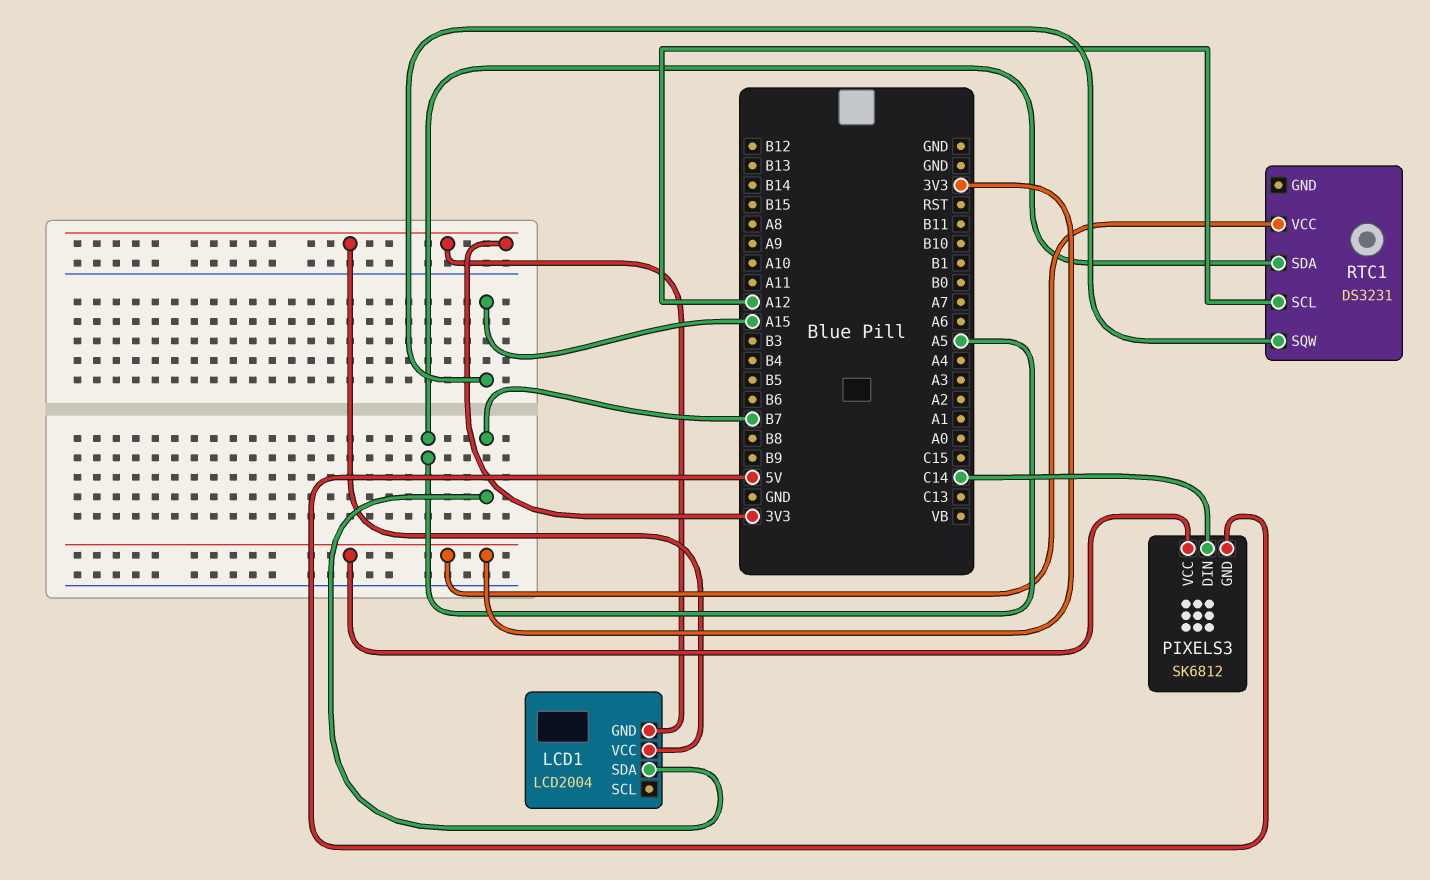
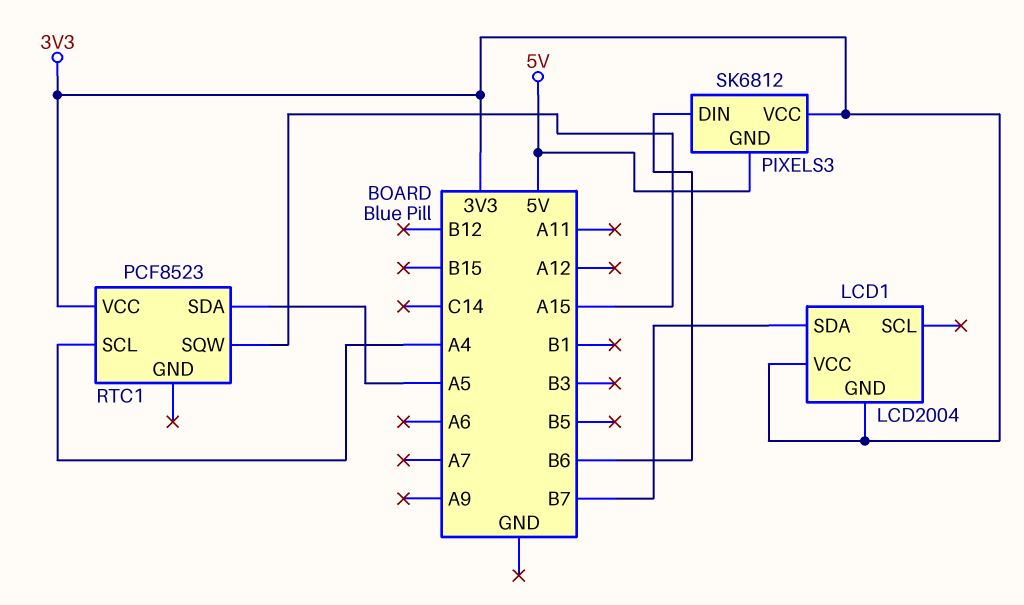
PIXELS3 pin DIN: C14 -> B6
RTC1: DS3231 -> PCF8523
RTC1 pin SCL: A12 -> A4

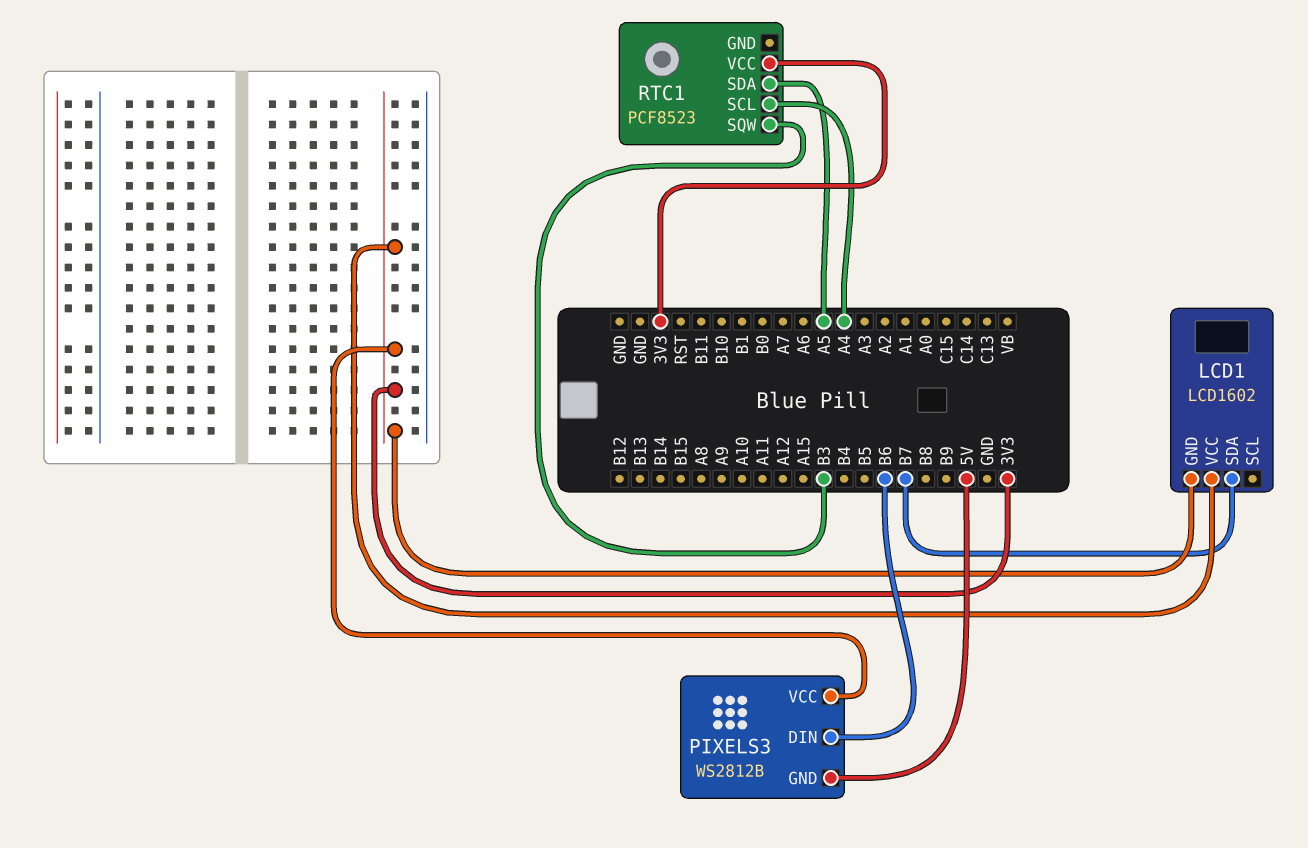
LCD1: LCD2004 -> LCD1602
PIXELS3: SK6812 -> WS2812B
RTC1 pin SQW: A15 -> B3

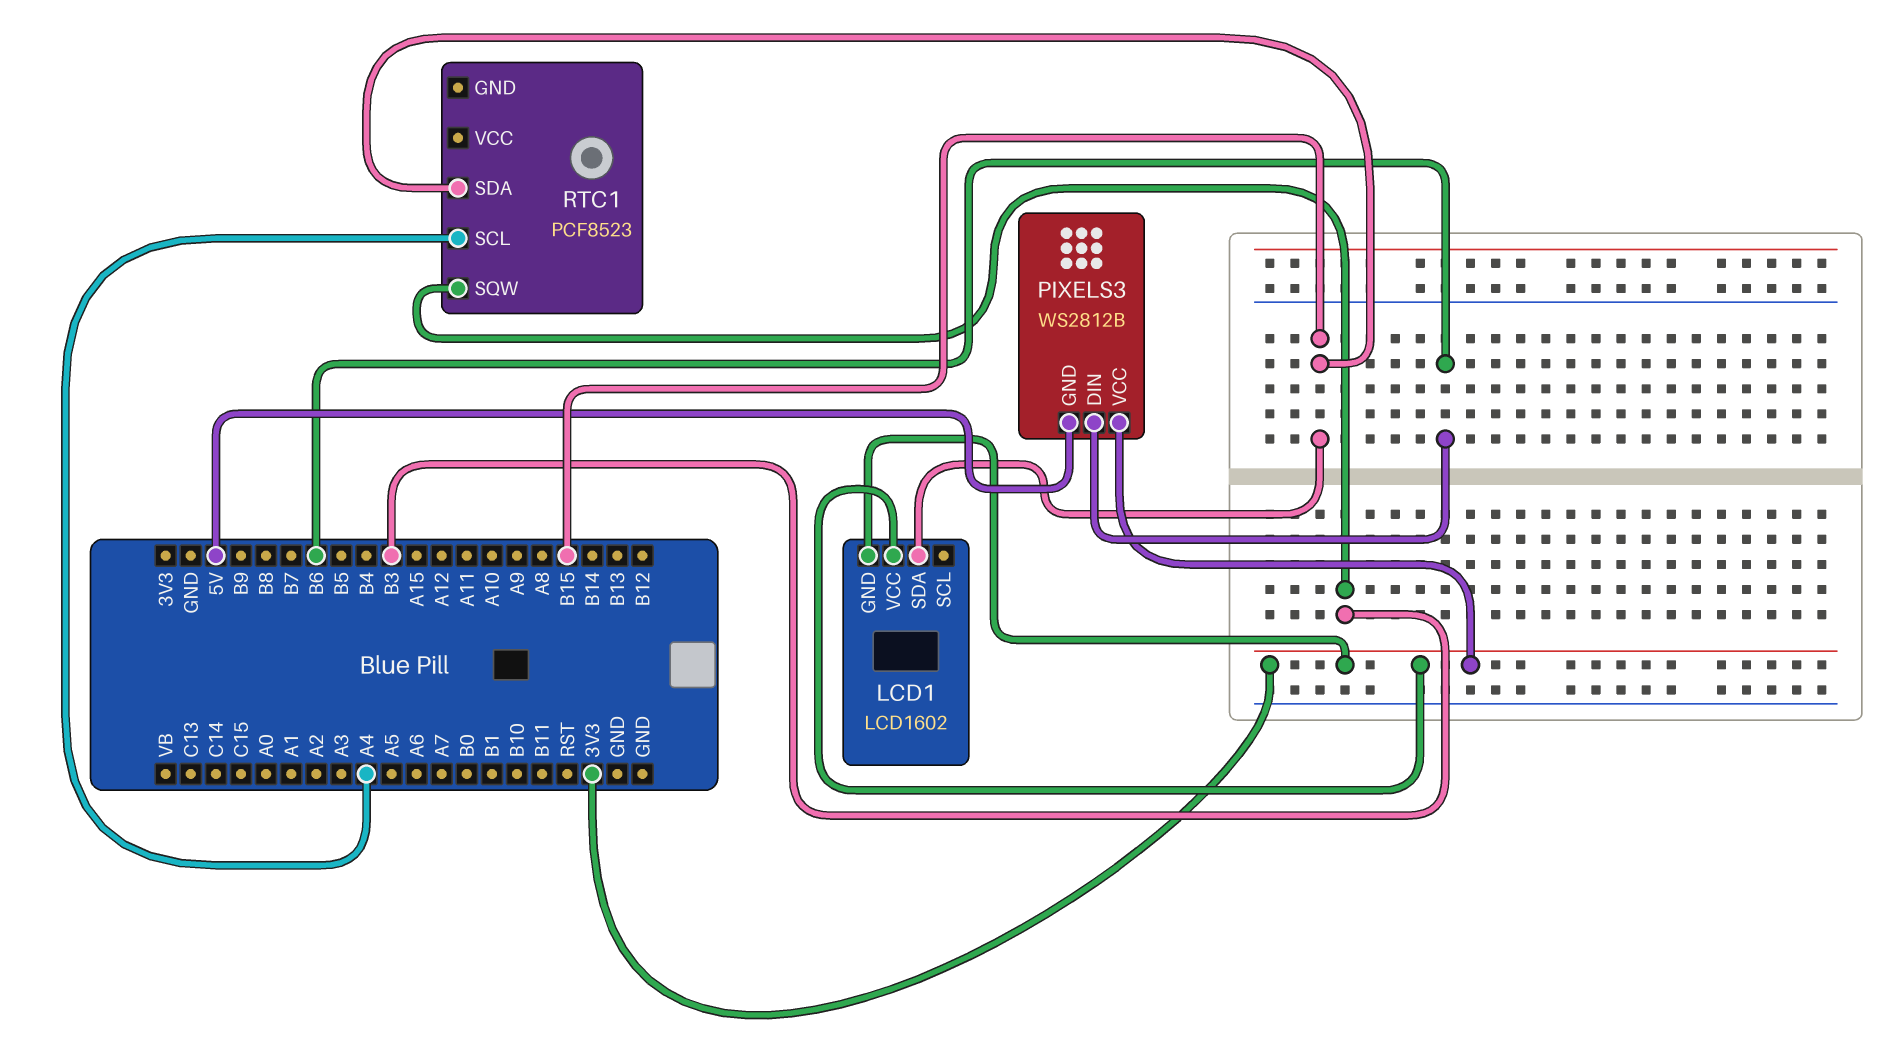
LCD1 pin SDA: B7 -> B15
RTC1 pin SDA: A5 -> B15
RTC1 pin VCC: 3V3 -> none

